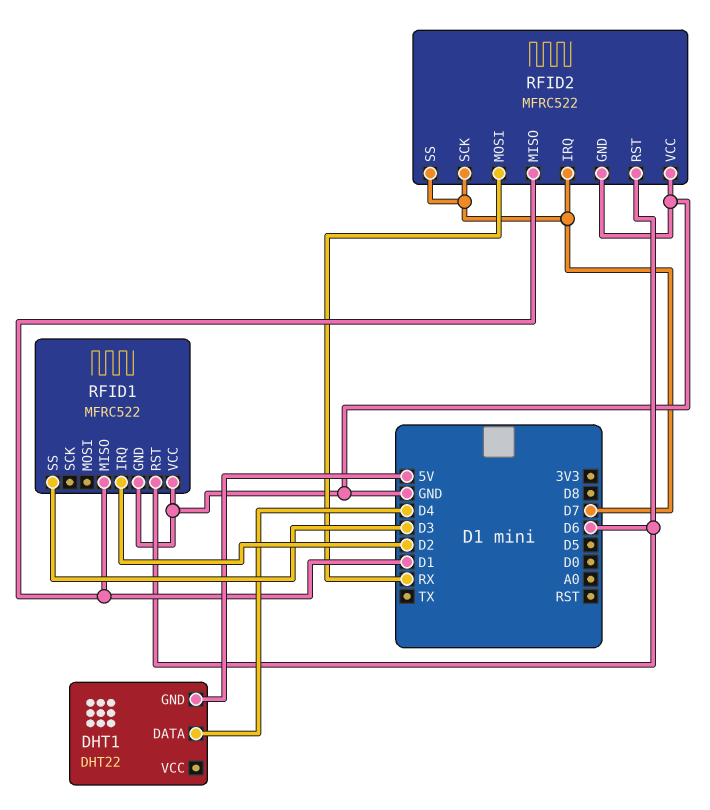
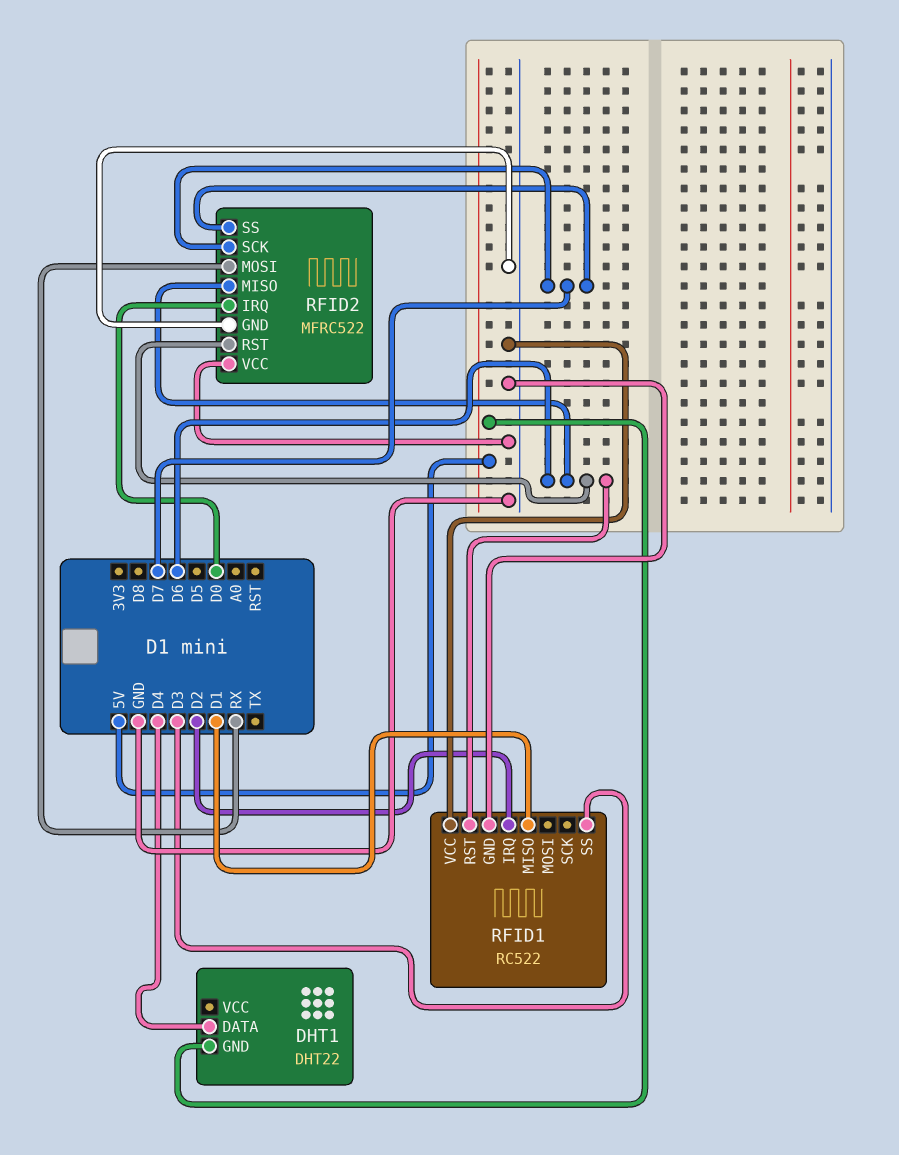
RFID1: MFRC522 -> RC522
RFID2 pin IRQ: D7 -> D0
RFID2 pin MISO: D1 -> D6

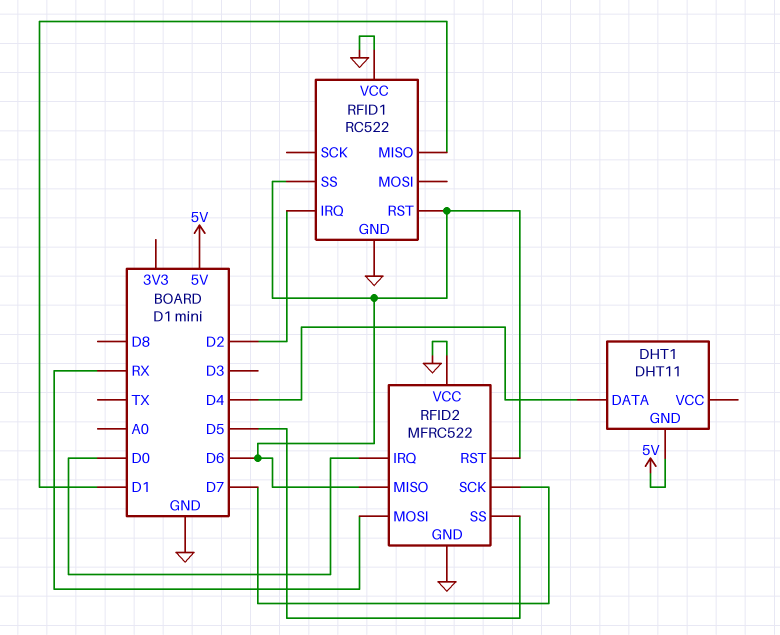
DHT1: DHT22 -> DHT11
RFID1 pin SS: D3 -> D6
RFID2 pin SS: D7 -> D5

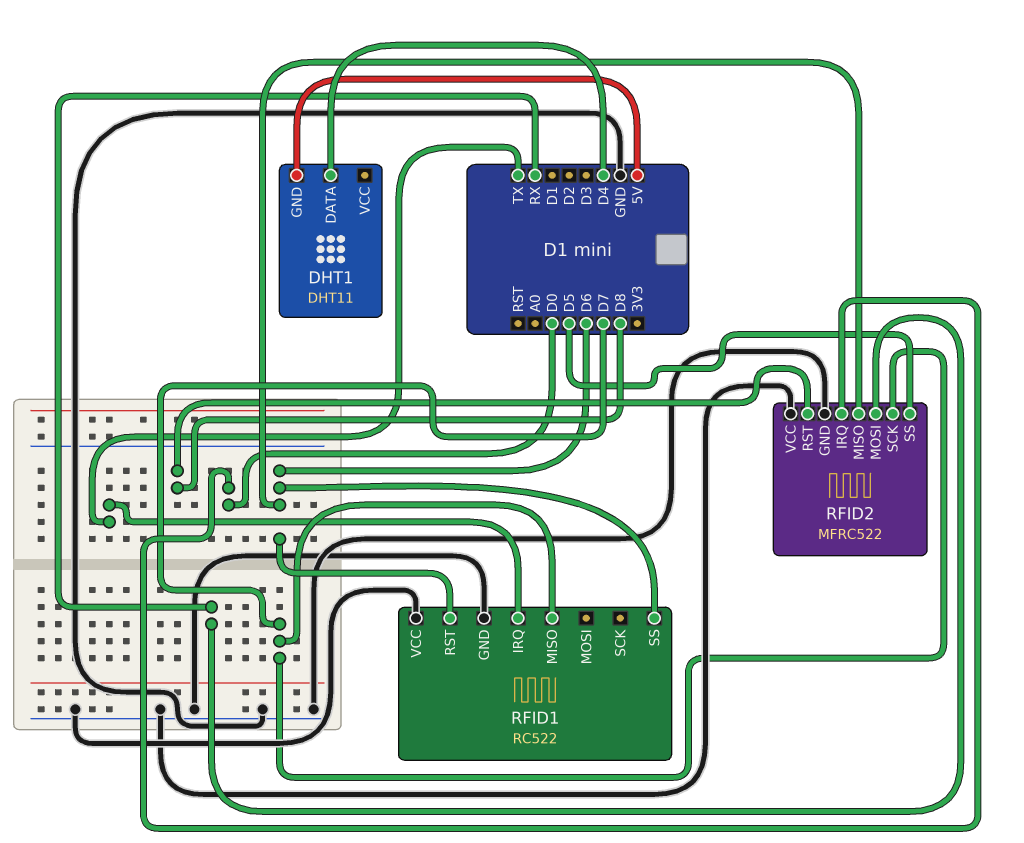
RFID1 pin IRQ: D2 -> TX
RFID1 pin MISO: D1 -> D7
RFID2 pin RST: D6 -> D8

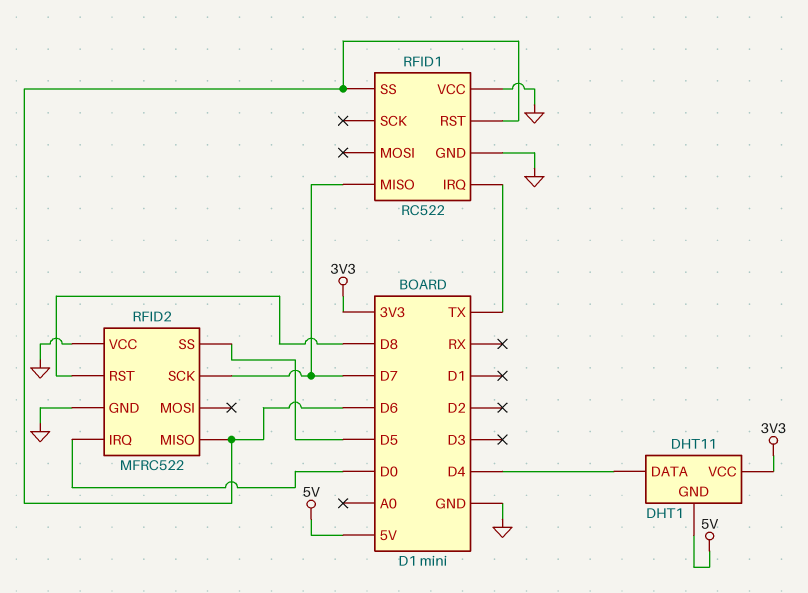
DHT1 pin VCC: none -> 3V3
RFID2 pin MOSI: RX -> none

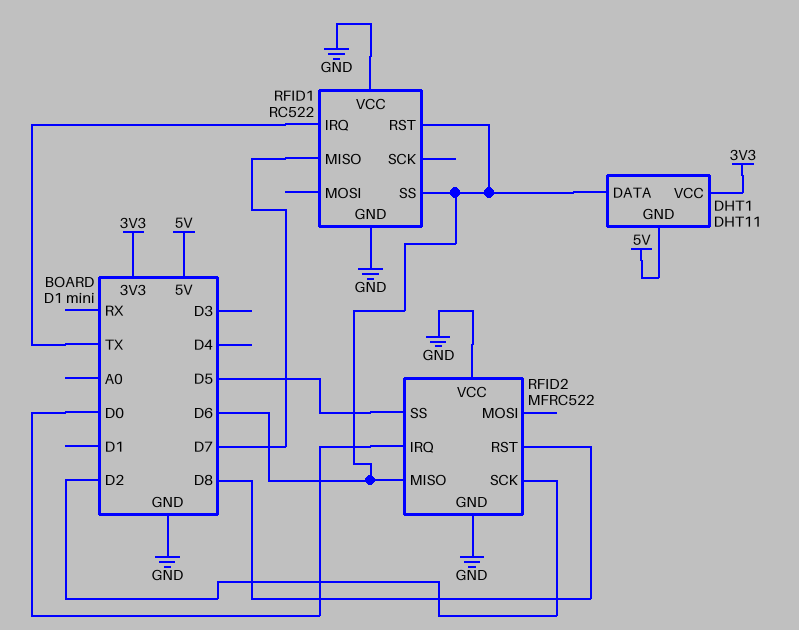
DHT1 pin DATA: D4 -> D6
RFID2 pin SCK: D7 -> D2

